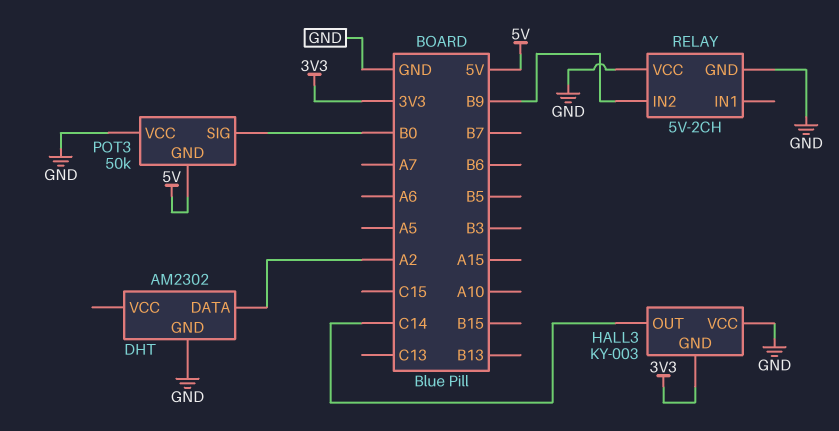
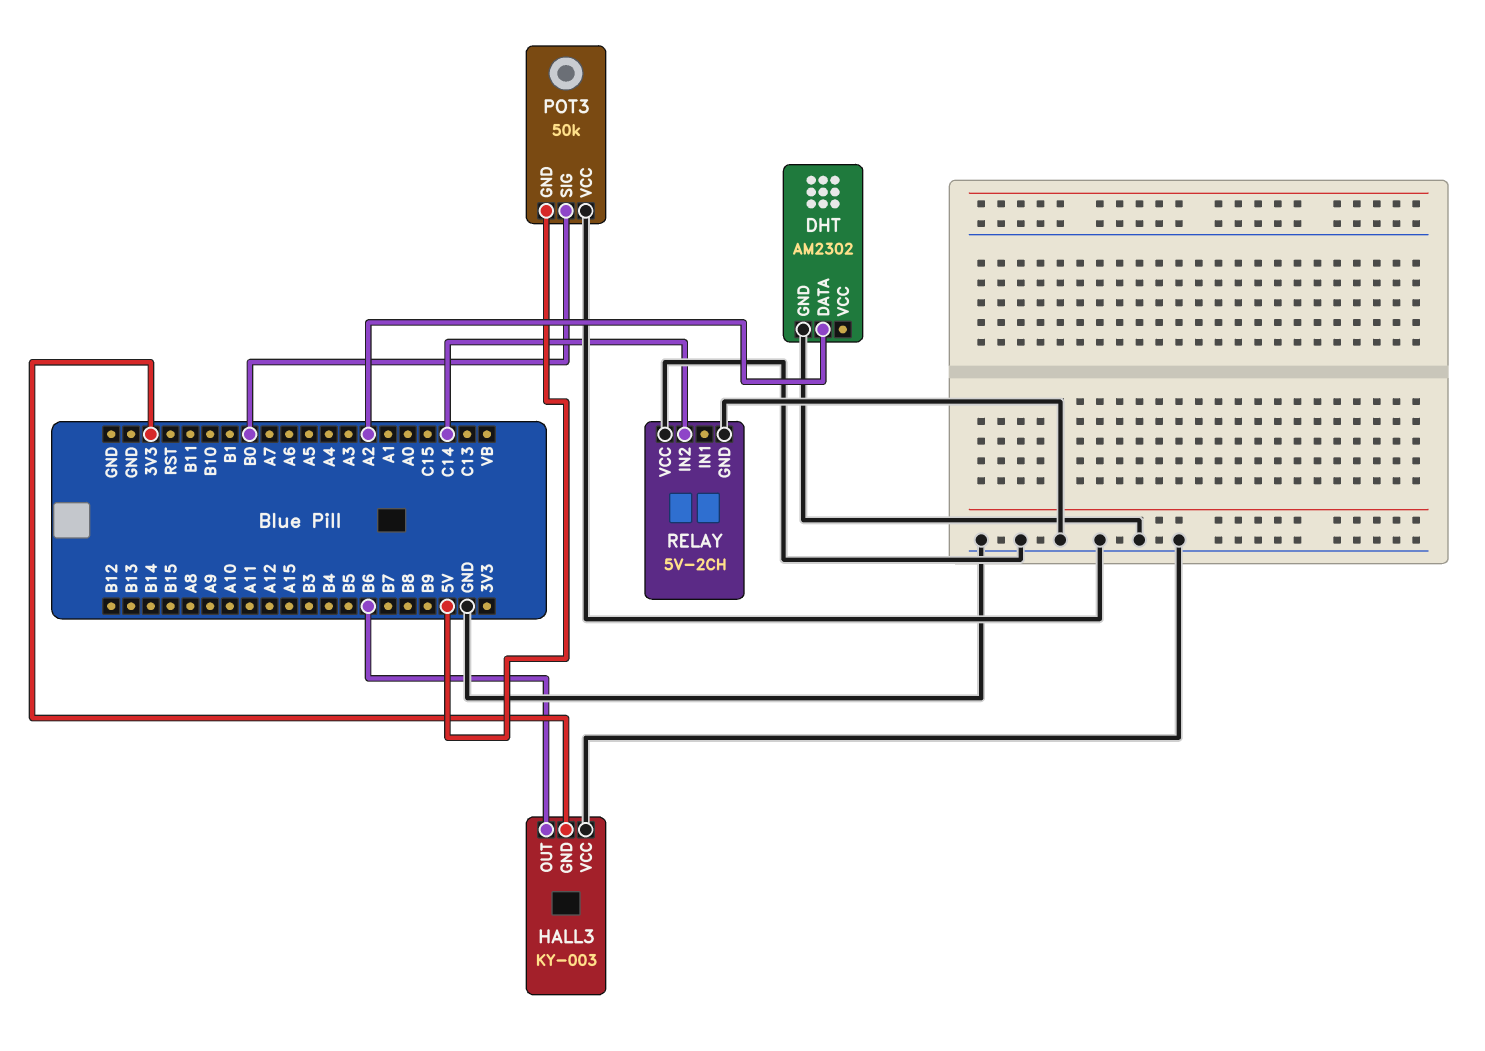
HALL3 pin OUT: C14 -> B6
RELAY pin IN2: B9 -> C14

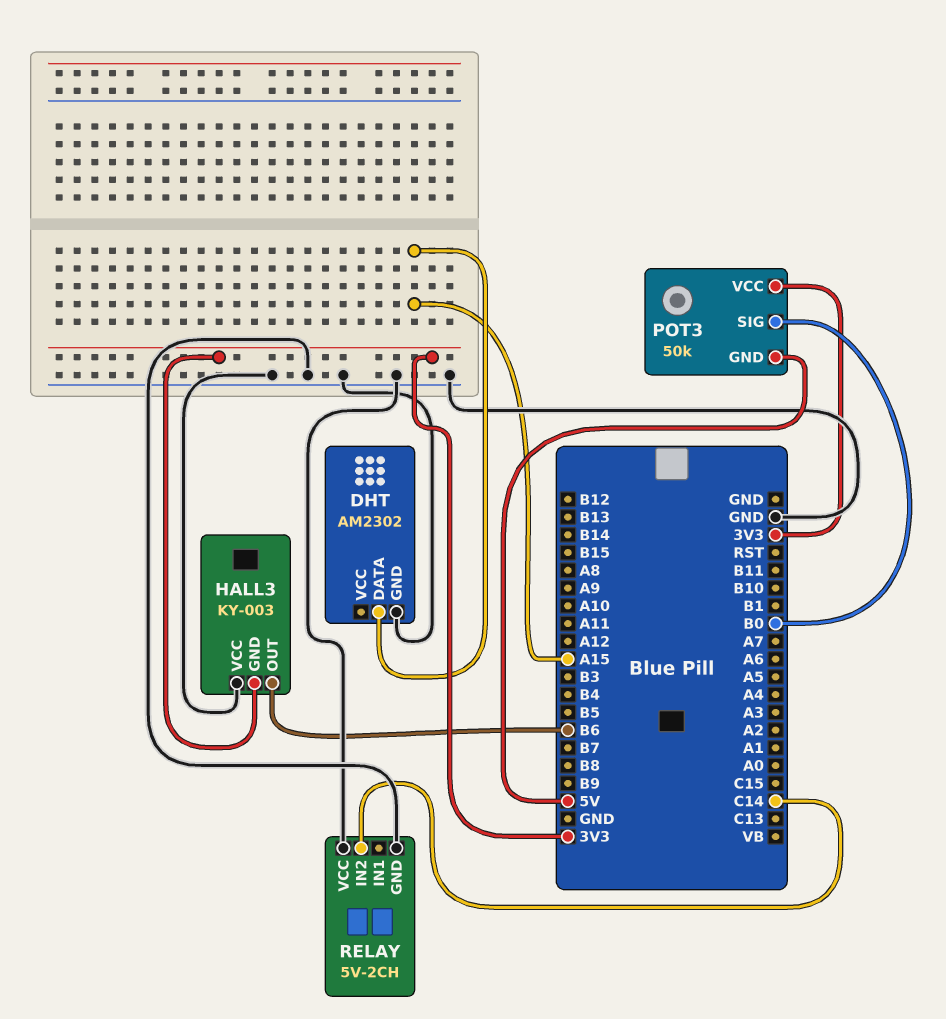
DHT pin DATA: A2 -> A15
POT3 pin VCC: GND -> 3V3

